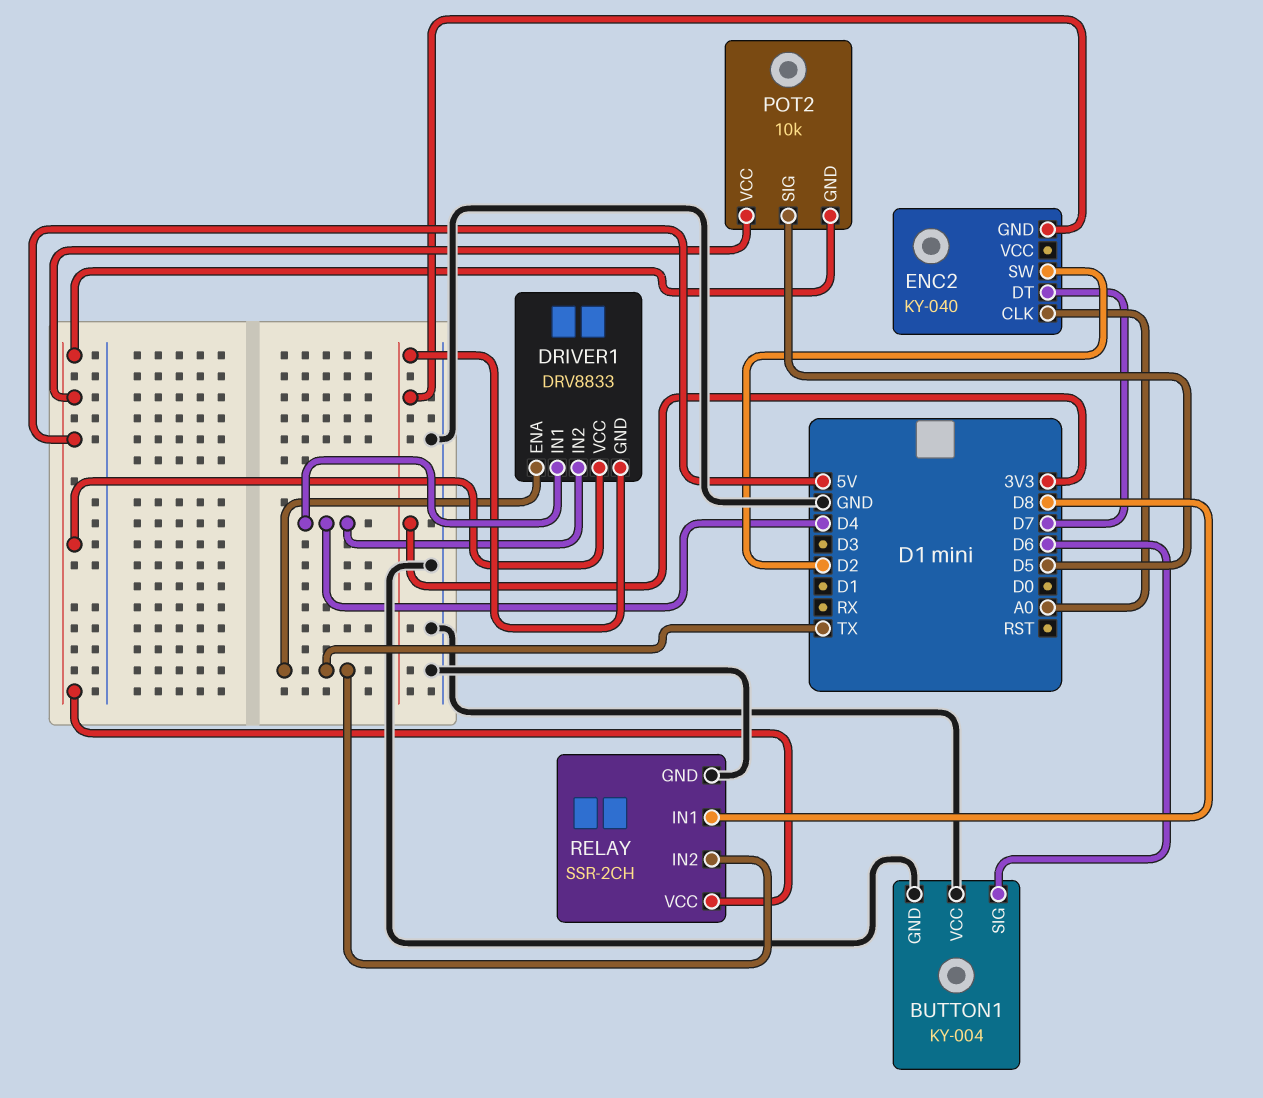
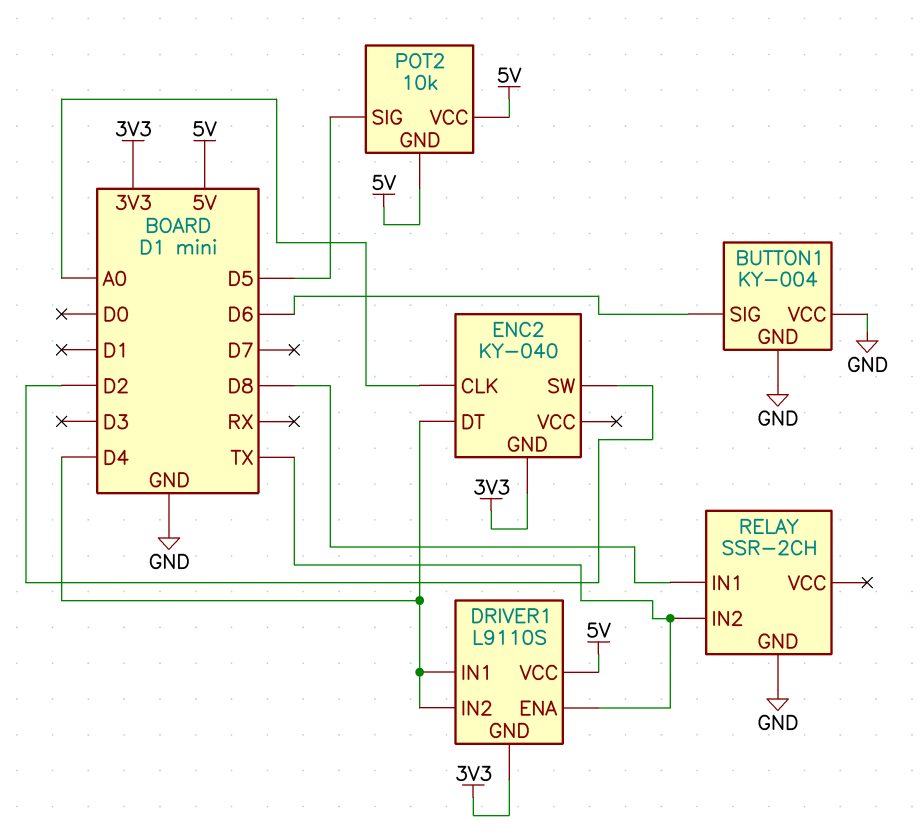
DRIVER1: DRV8833 -> L9110S
ENC2 pin DT: D7 -> D4
RELAY pin VCC: 5V -> none

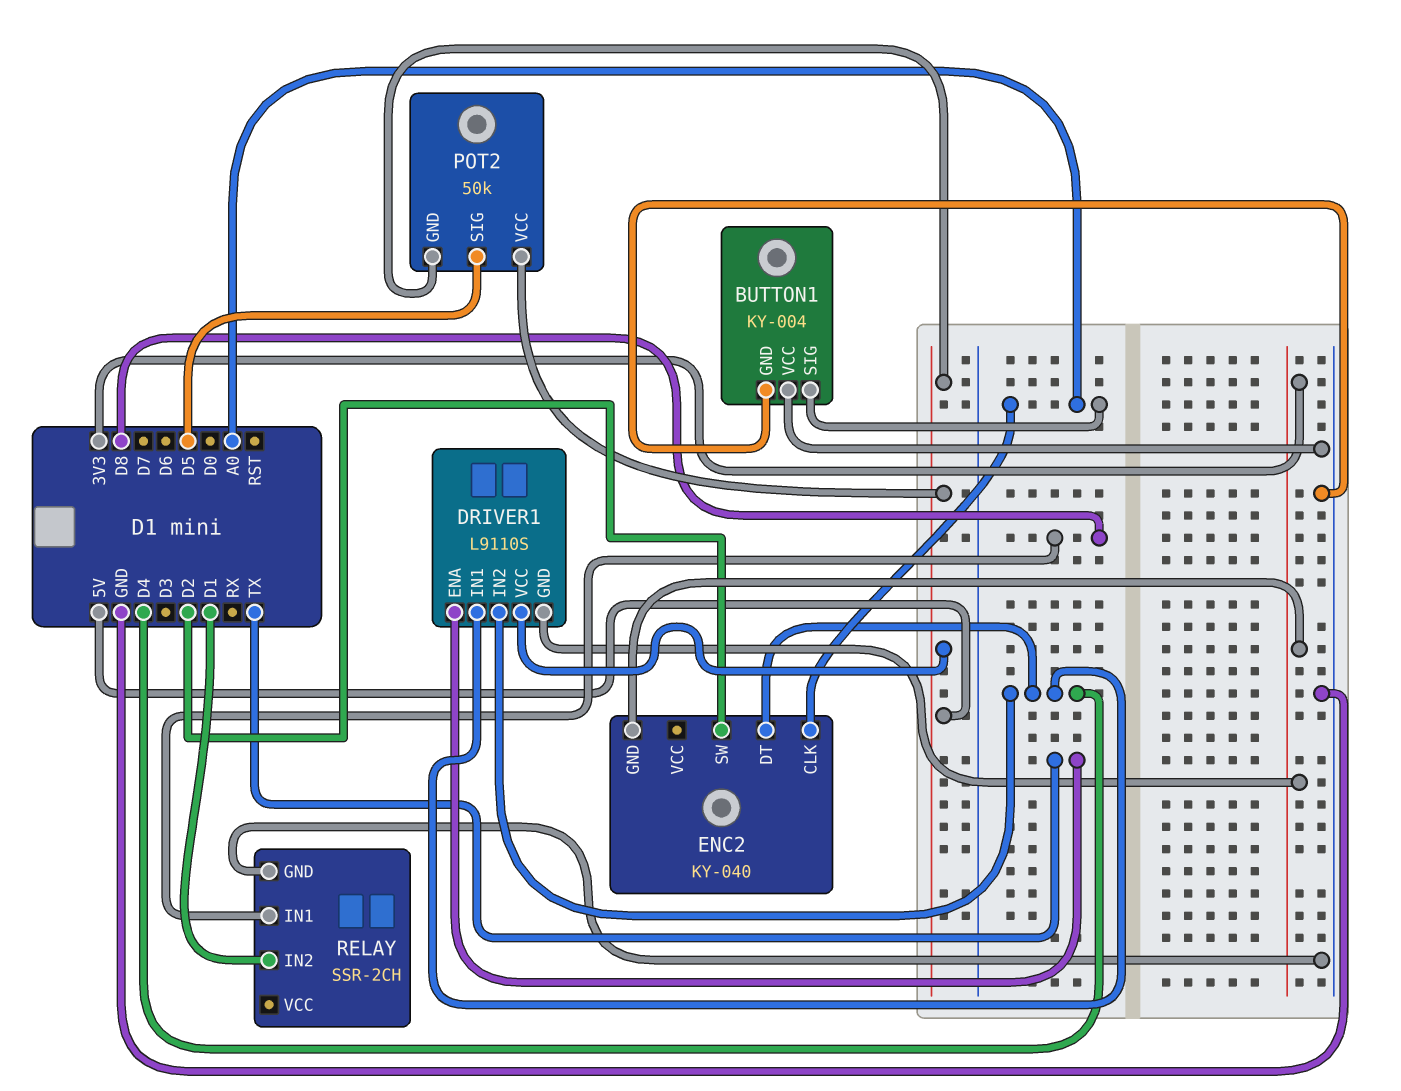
BUTTON1 pin SIG: D6 -> A0
POT2: 10k -> 50k
RELAY pin IN2: TX -> D1

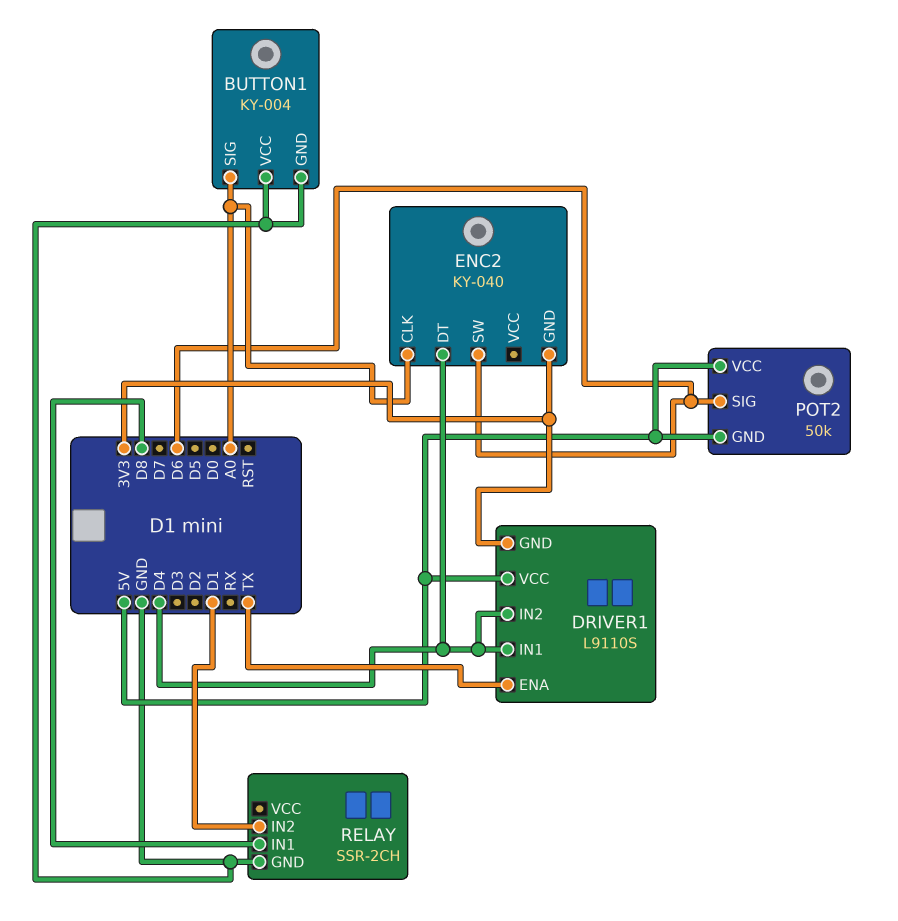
ENC2 pin SW: D2 -> D6
POT2 pin SIG: D5 -> D6

